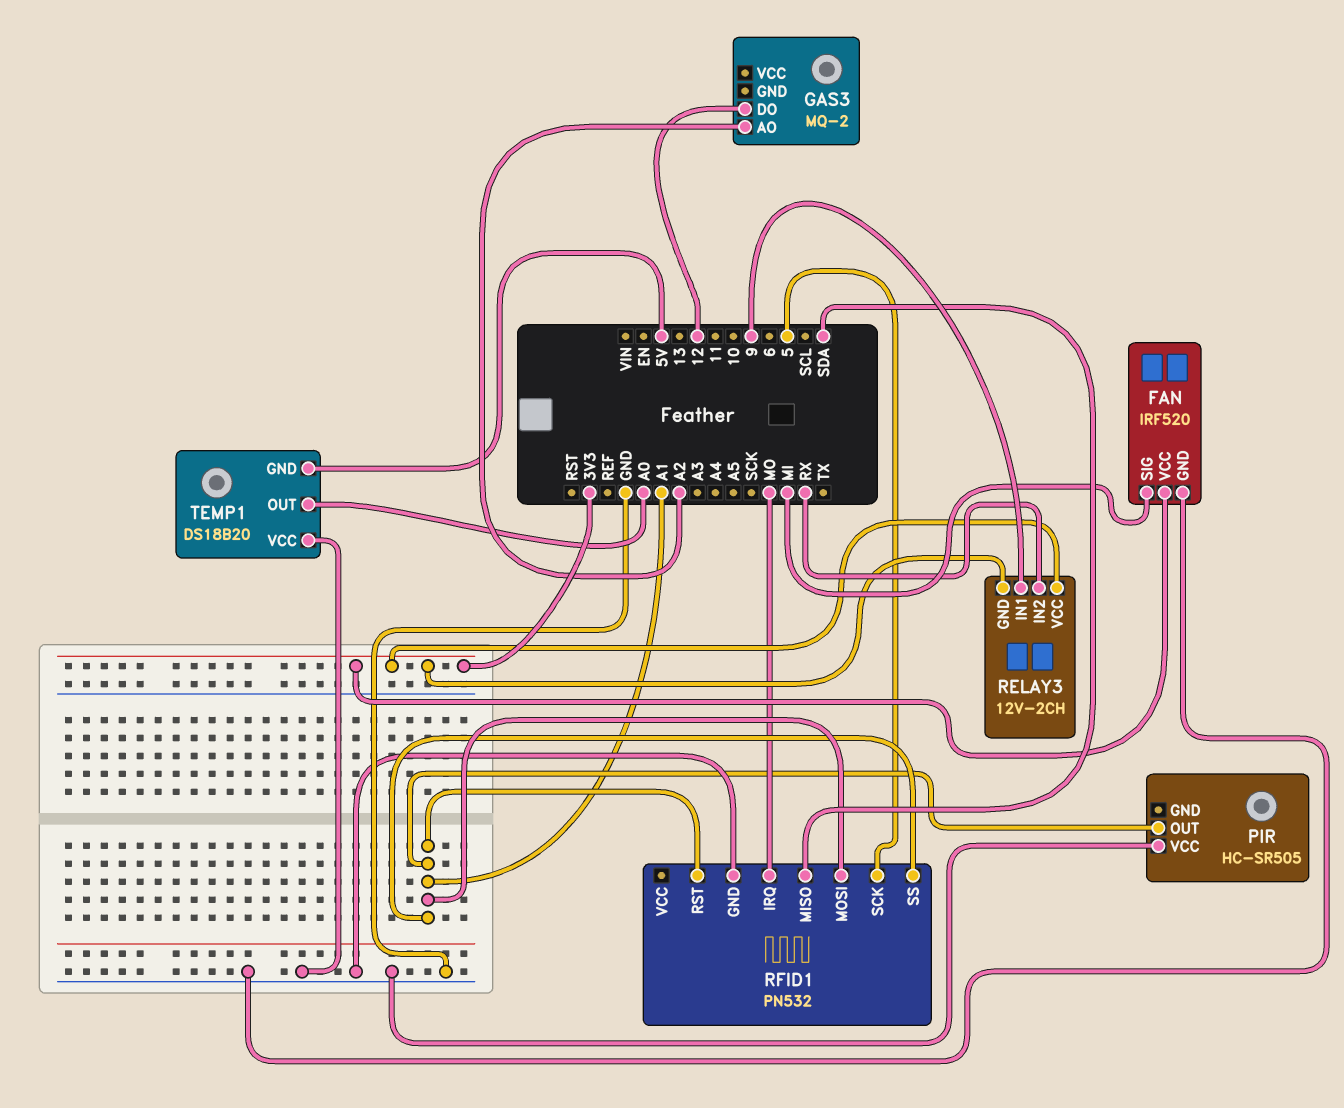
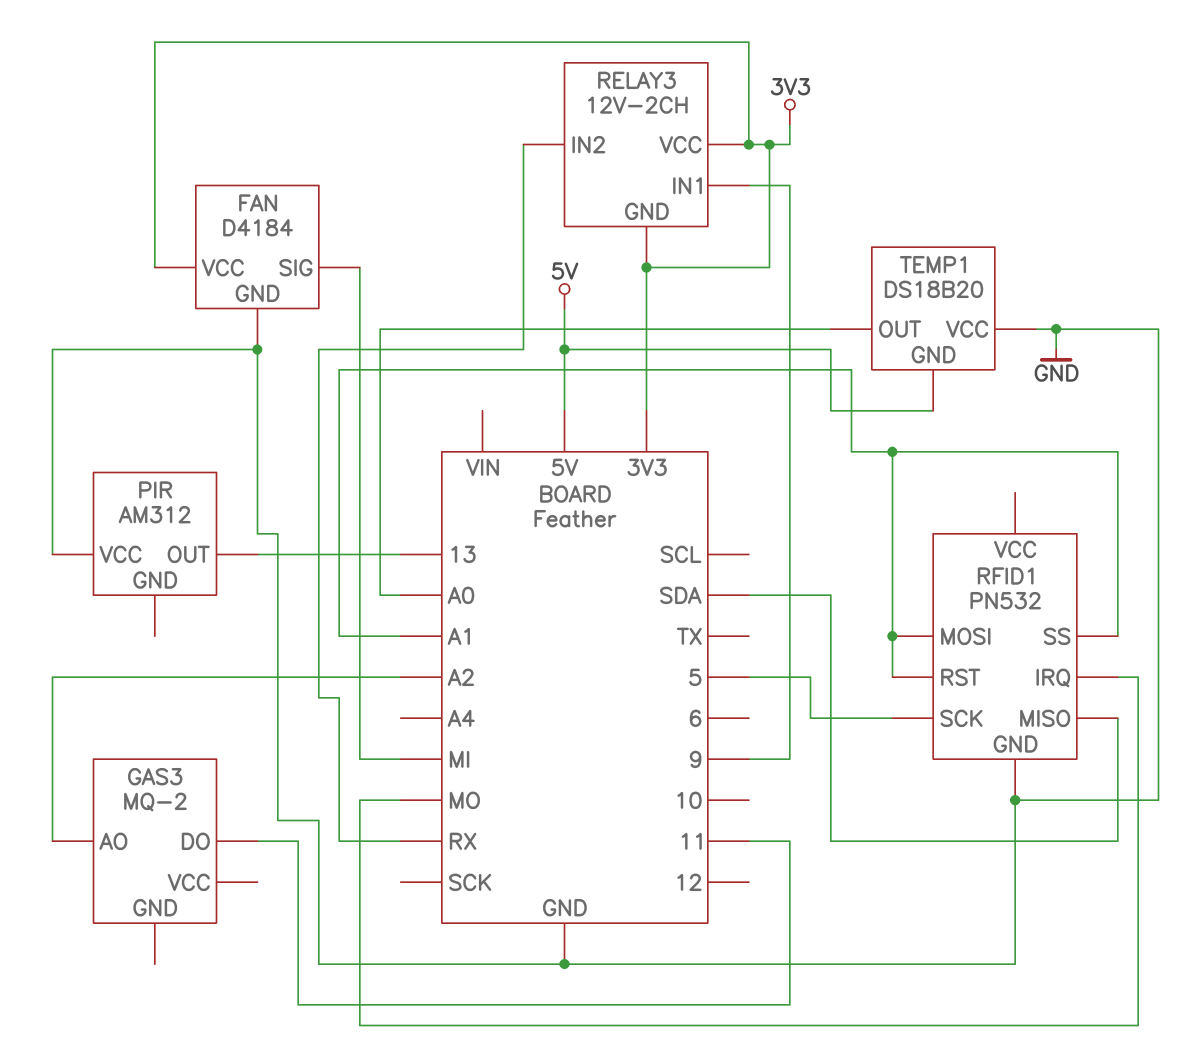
FAN: IRF520 -> D4184
GAS3 pin DO: 12 -> 11
PIR: HC-SR505 -> AM312
PIR pin OUT: A1 -> 13

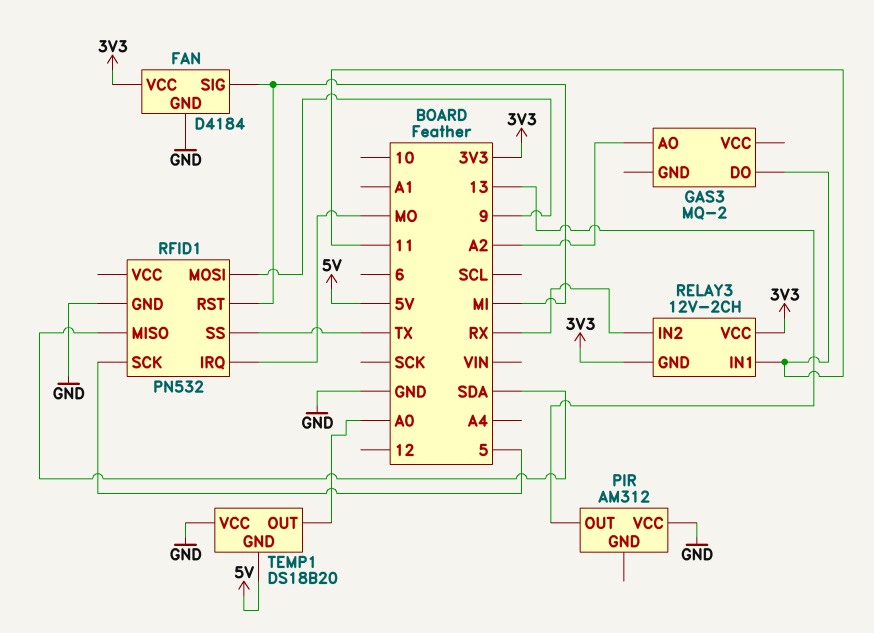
RELAY3 pin IN1: 9 -> 11
RFID1 pin MOSI: A1 -> 9
RFID1 pin RST: A1 -> MI
RFID1 pin SS: A1 -> TX

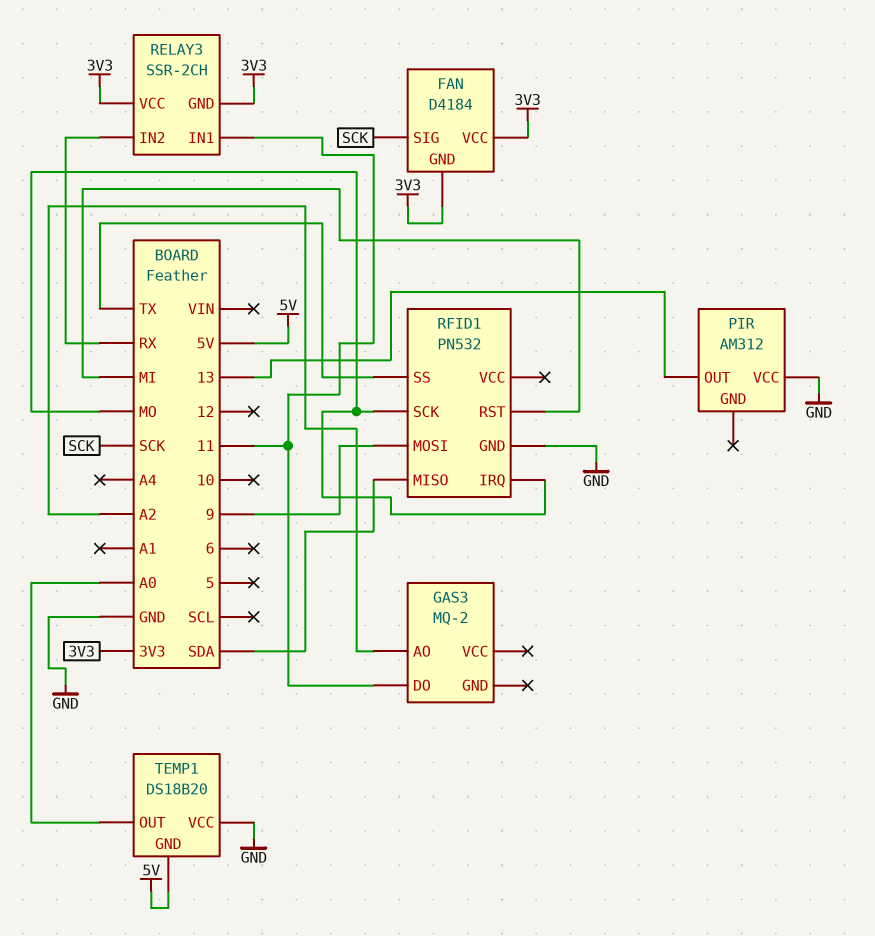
FAN pin GND: GND -> 3V3
FAN pin SIG: MI -> SCK
RELAY3: 12V-2CH -> SSR-2CH
RFID1 pin SCK: 5 -> MO

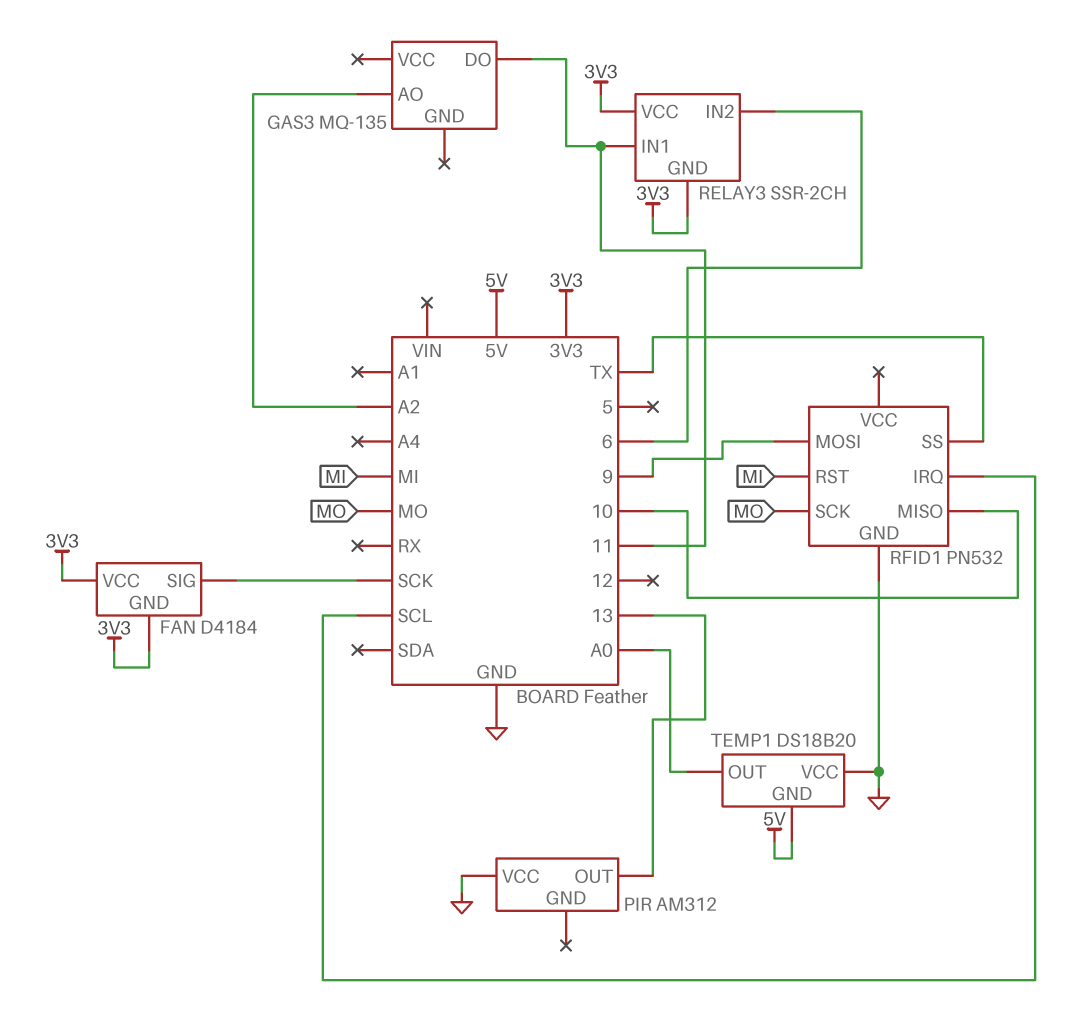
GAS3: MQ-2 -> MQ-135
RELAY3 pin IN2: RX -> 6
RFID1 pin IRQ: MO -> SCL
RFID1 pin MISO: SDA -> 10

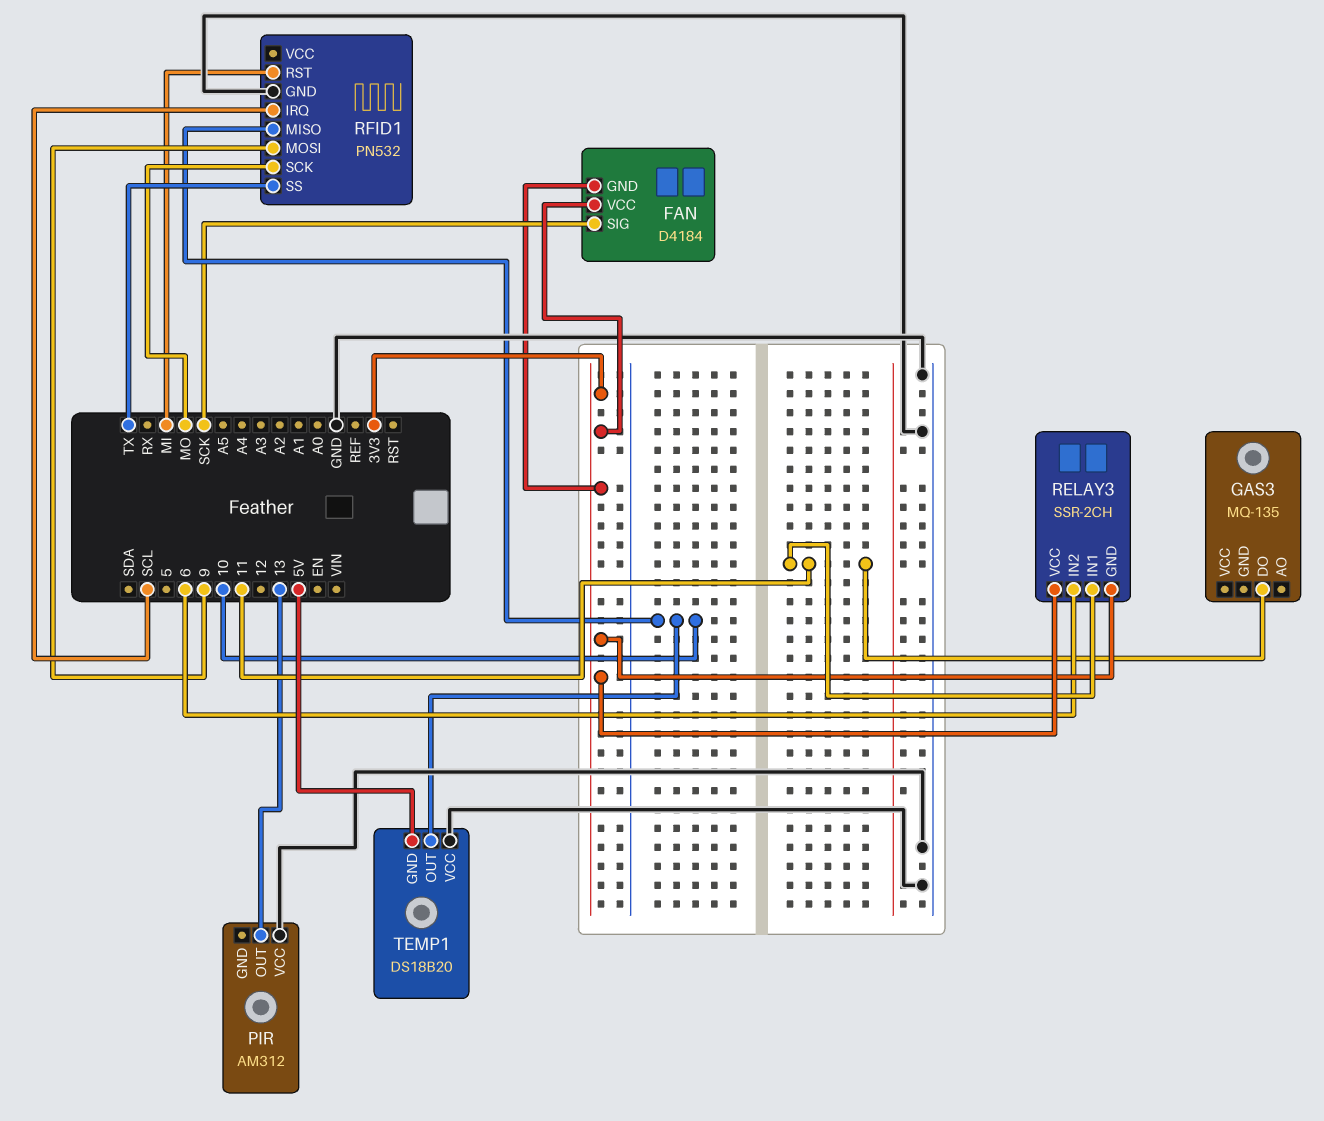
GAS3 pin AO: A2 -> none
TEMP1 pin OUT: A0 -> 10

